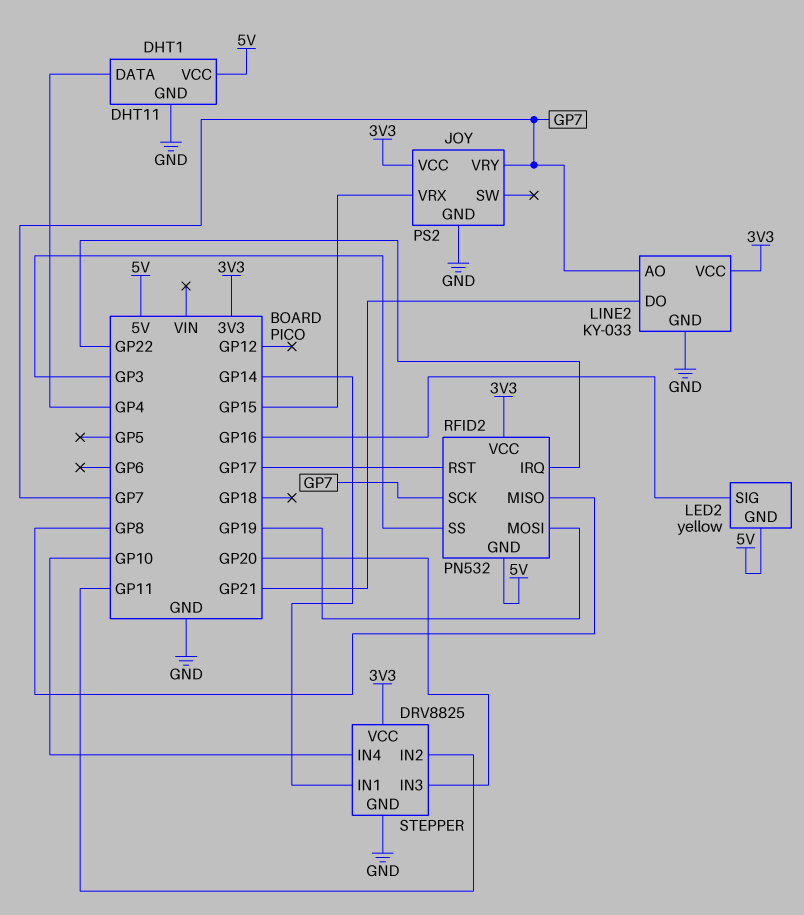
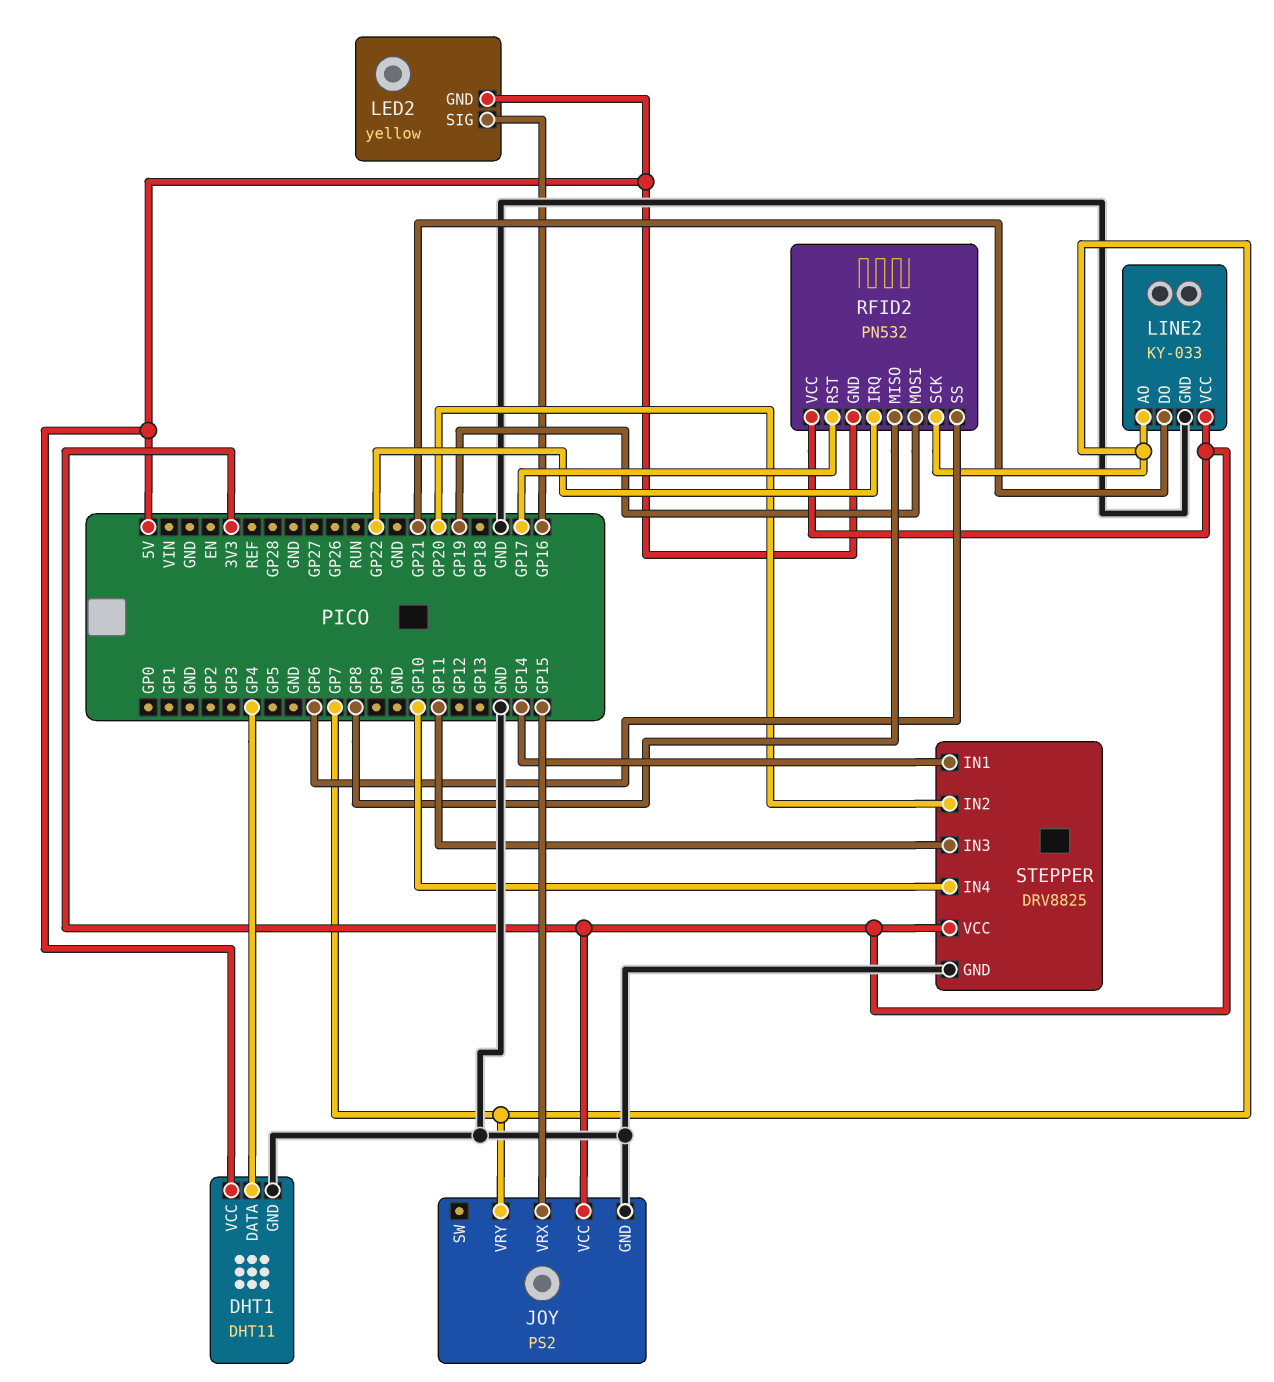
RFID2 pin SS: GP3 -> GP6
STEPPER pin IN2: GP11 -> GP20
STEPPER pin IN3: GP20 -> GP11

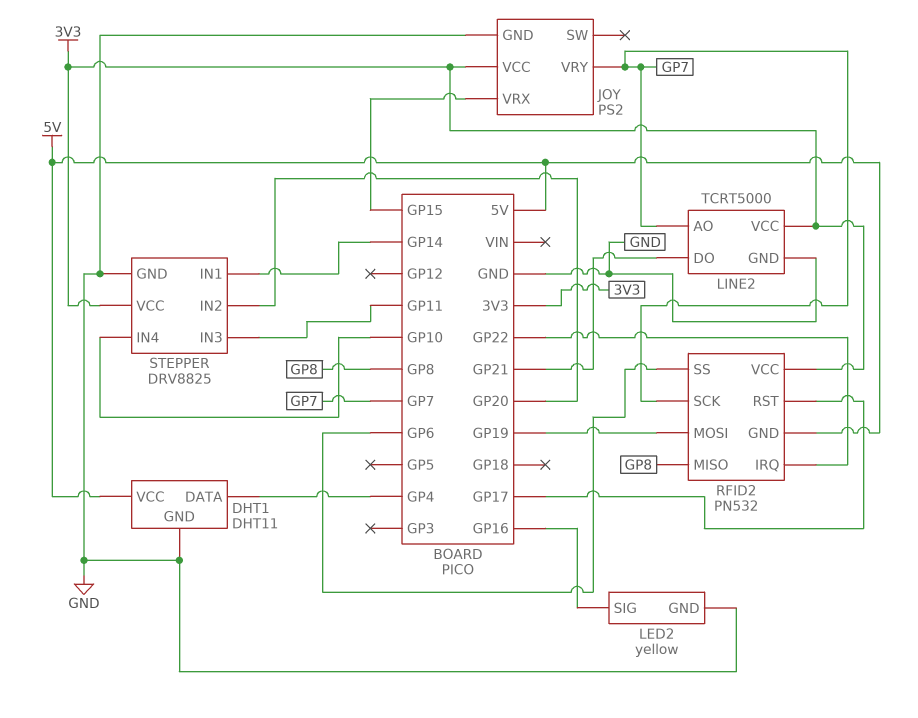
LED2 pin GND: 5V -> GND
LINE2: KY-033 -> TCRT5000

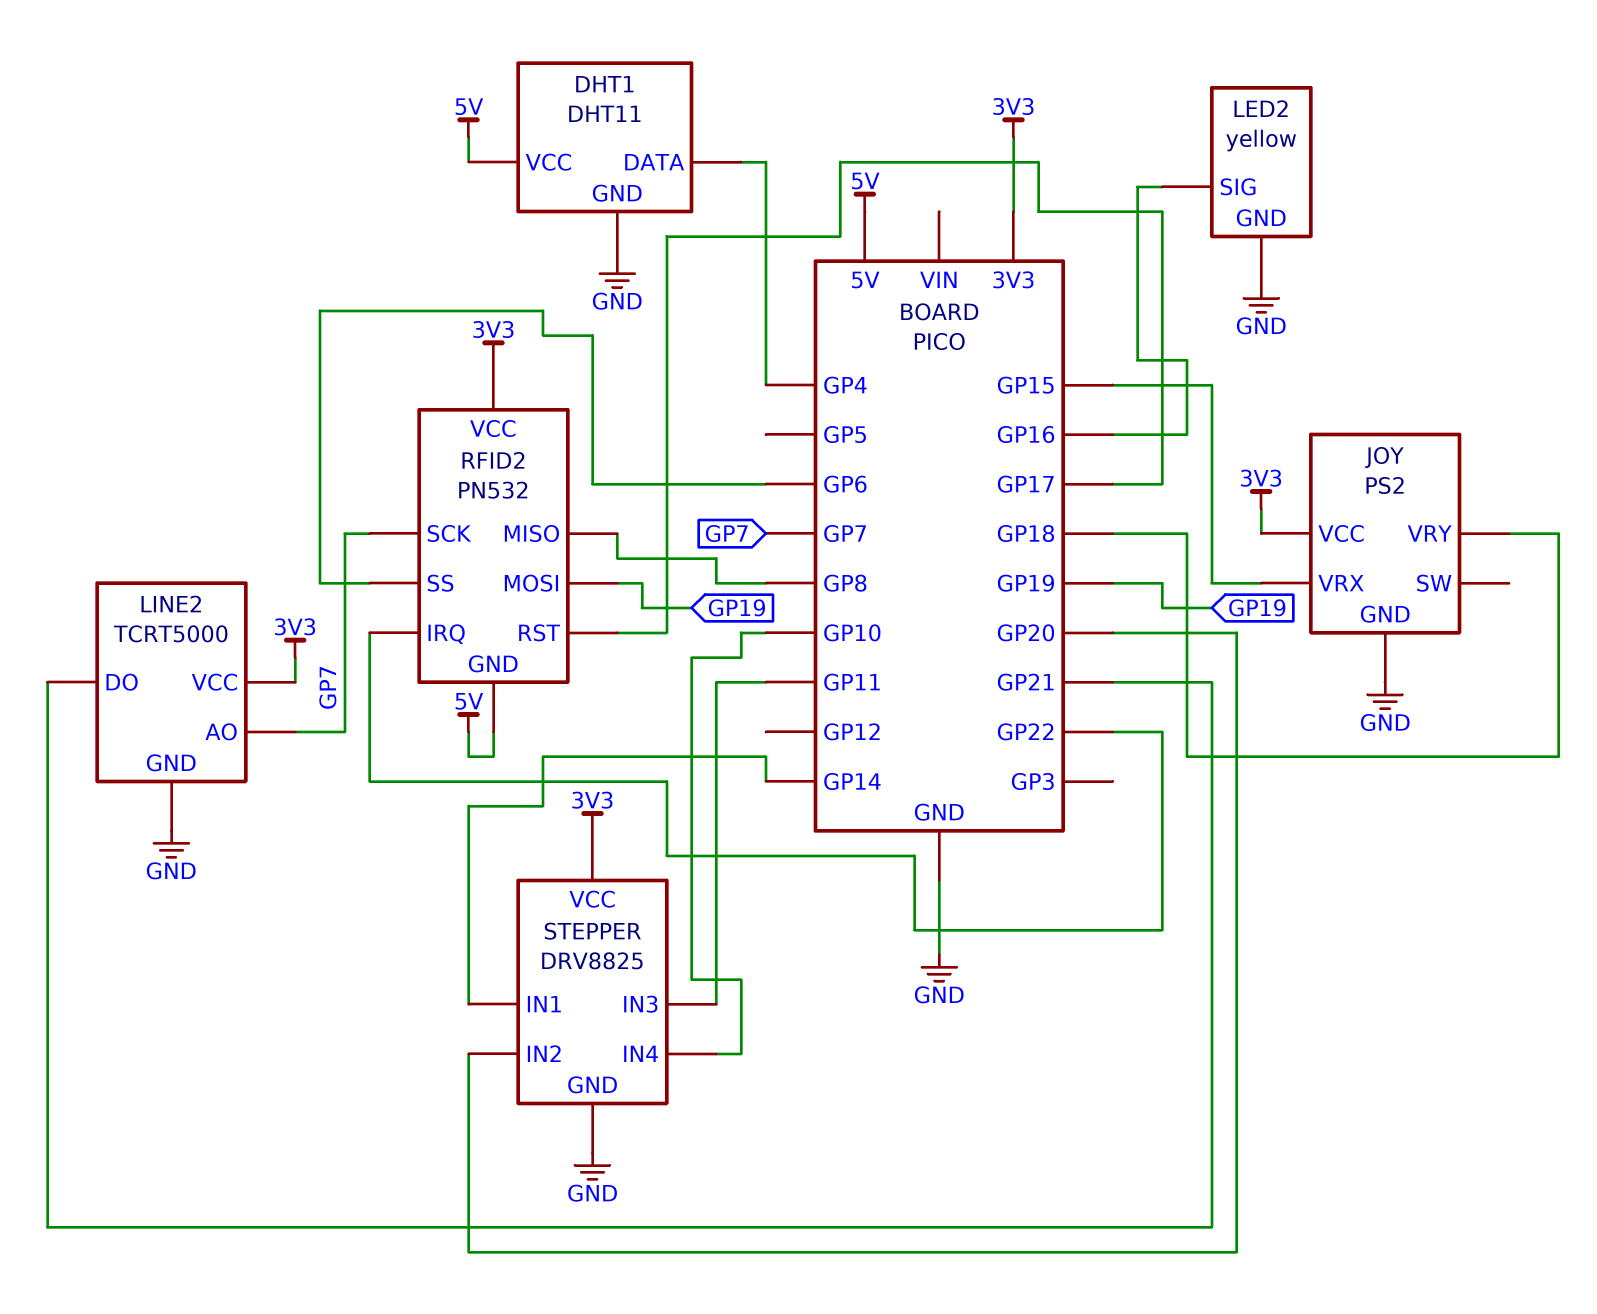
JOY pin VRY: GP7 -> GP18

